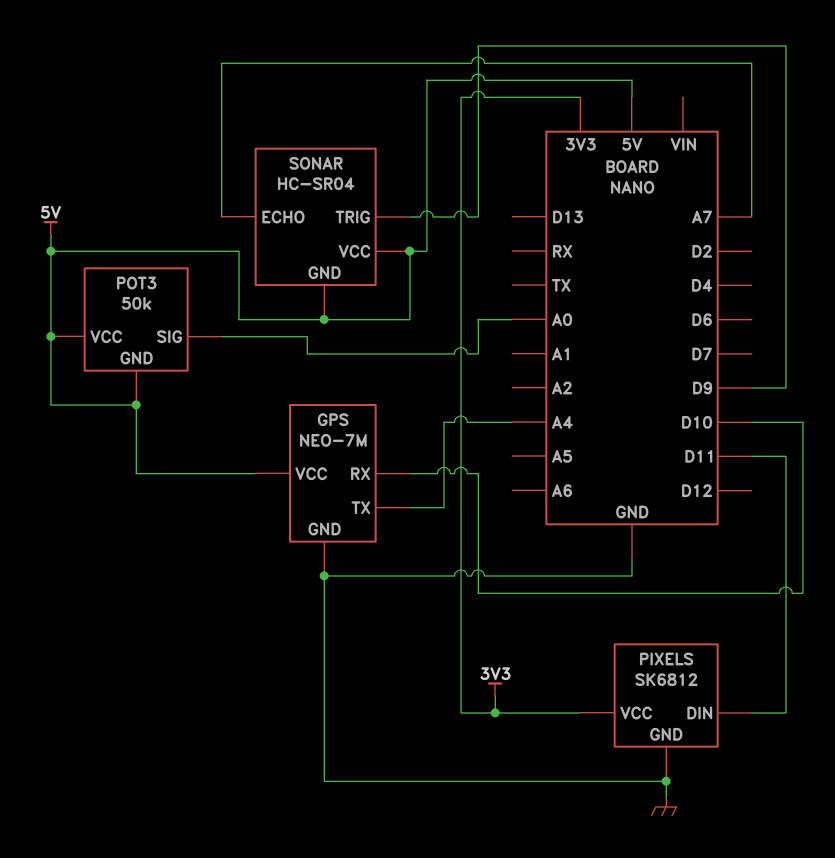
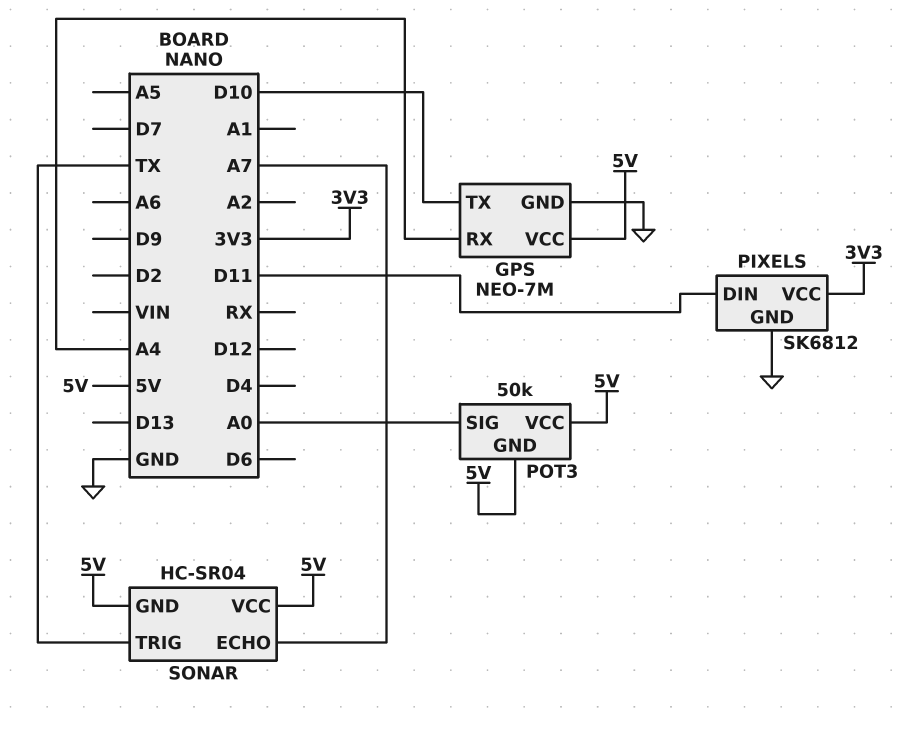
GPS pin RX: D10 -> A4
GPS pin TX: A4 -> D10
SONAR pin TRIG: D9 -> TX

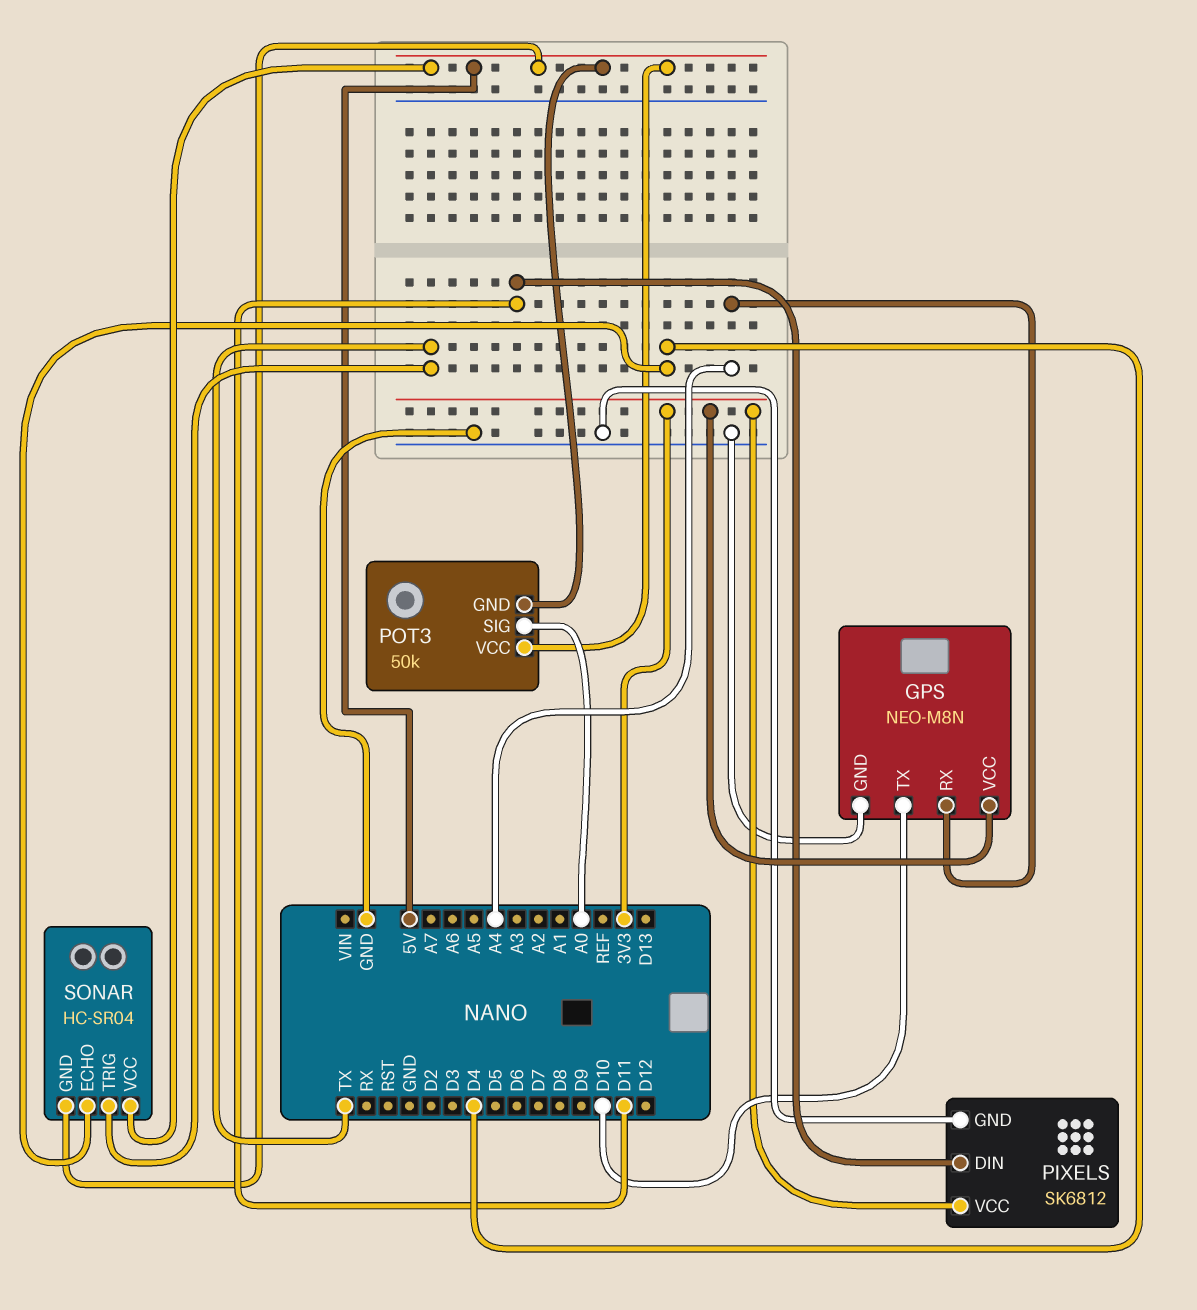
GPS: NEO-7M -> NEO-M8N
GPS pin VCC: 5V -> 3V3
SONAR pin ECHO: A7 -> D4

